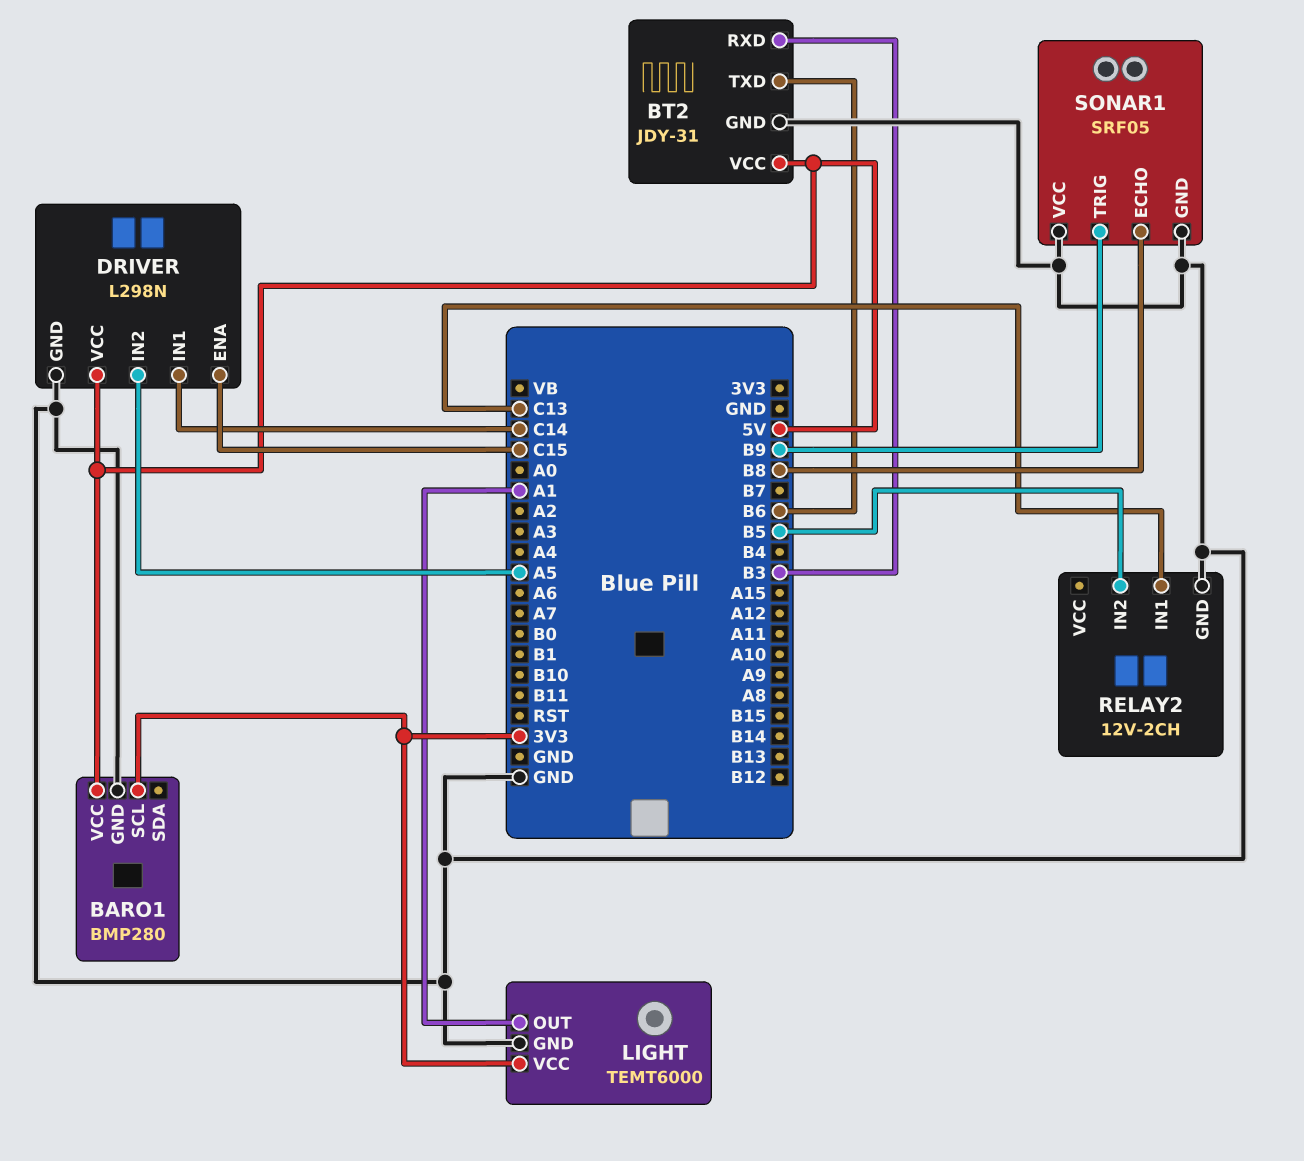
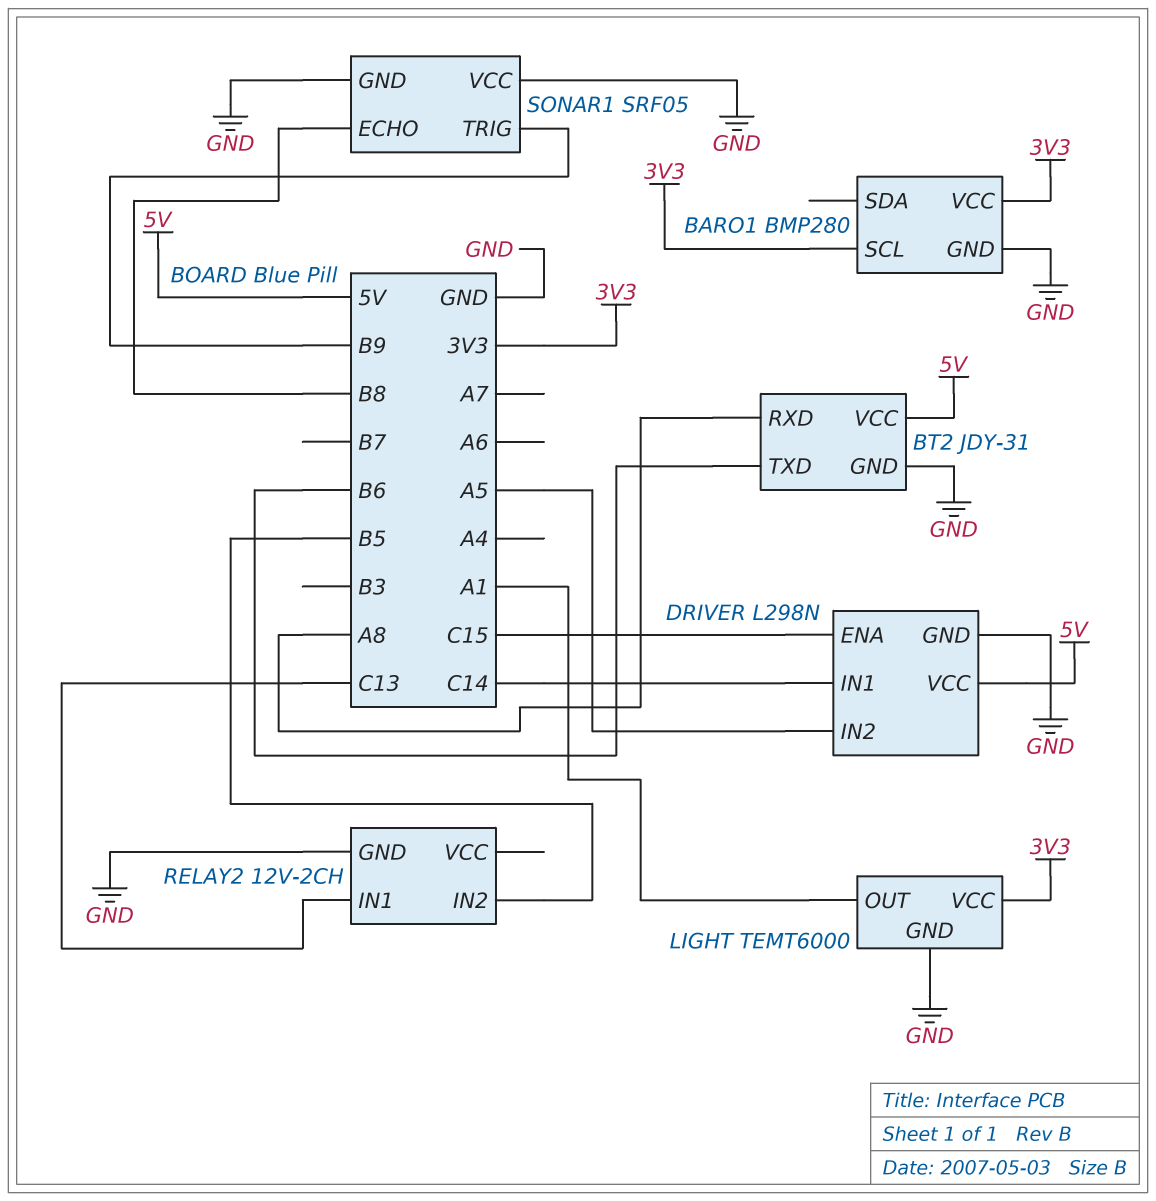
BARO1 pin VCC: 5V -> 3V3
BT2 pin RXD: B3 -> A8

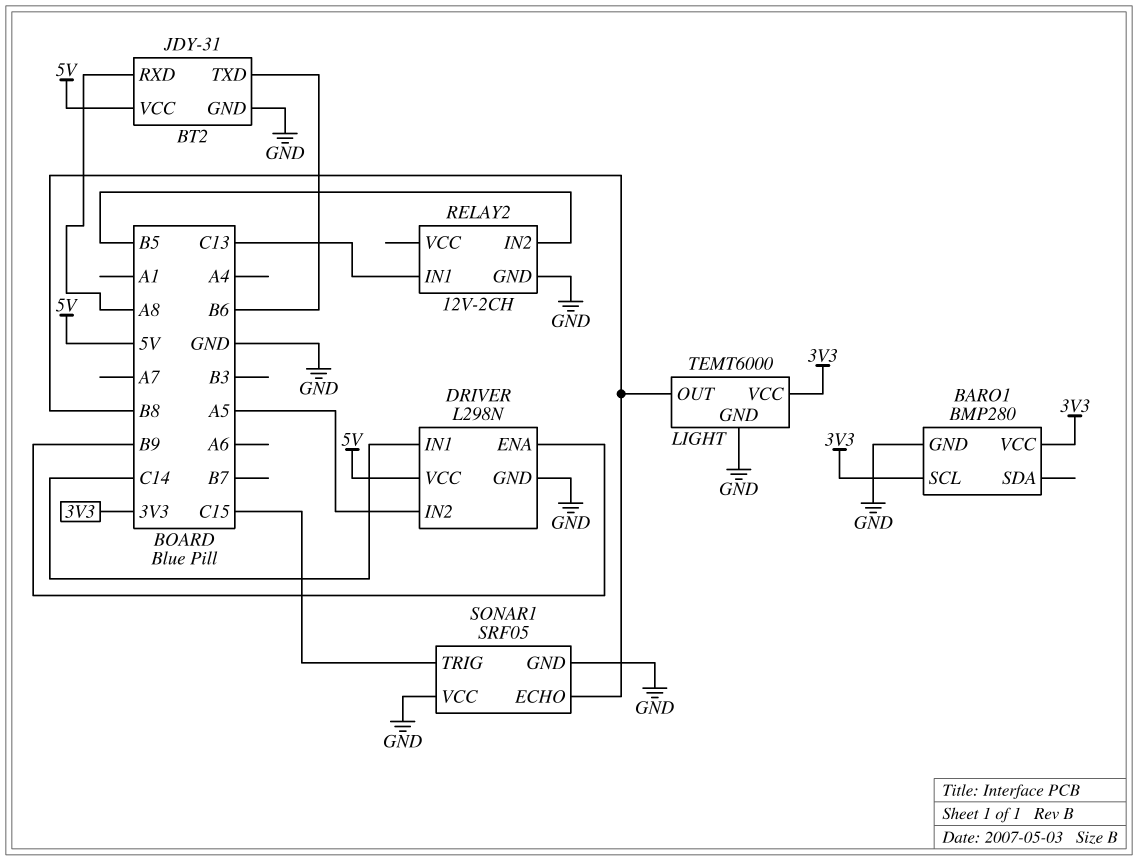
DRIVER pin ENA: C15 -> B9
LIGHT pin OUT: A1 -> B8
SONAR1 pin TRIG: B9 -> C15

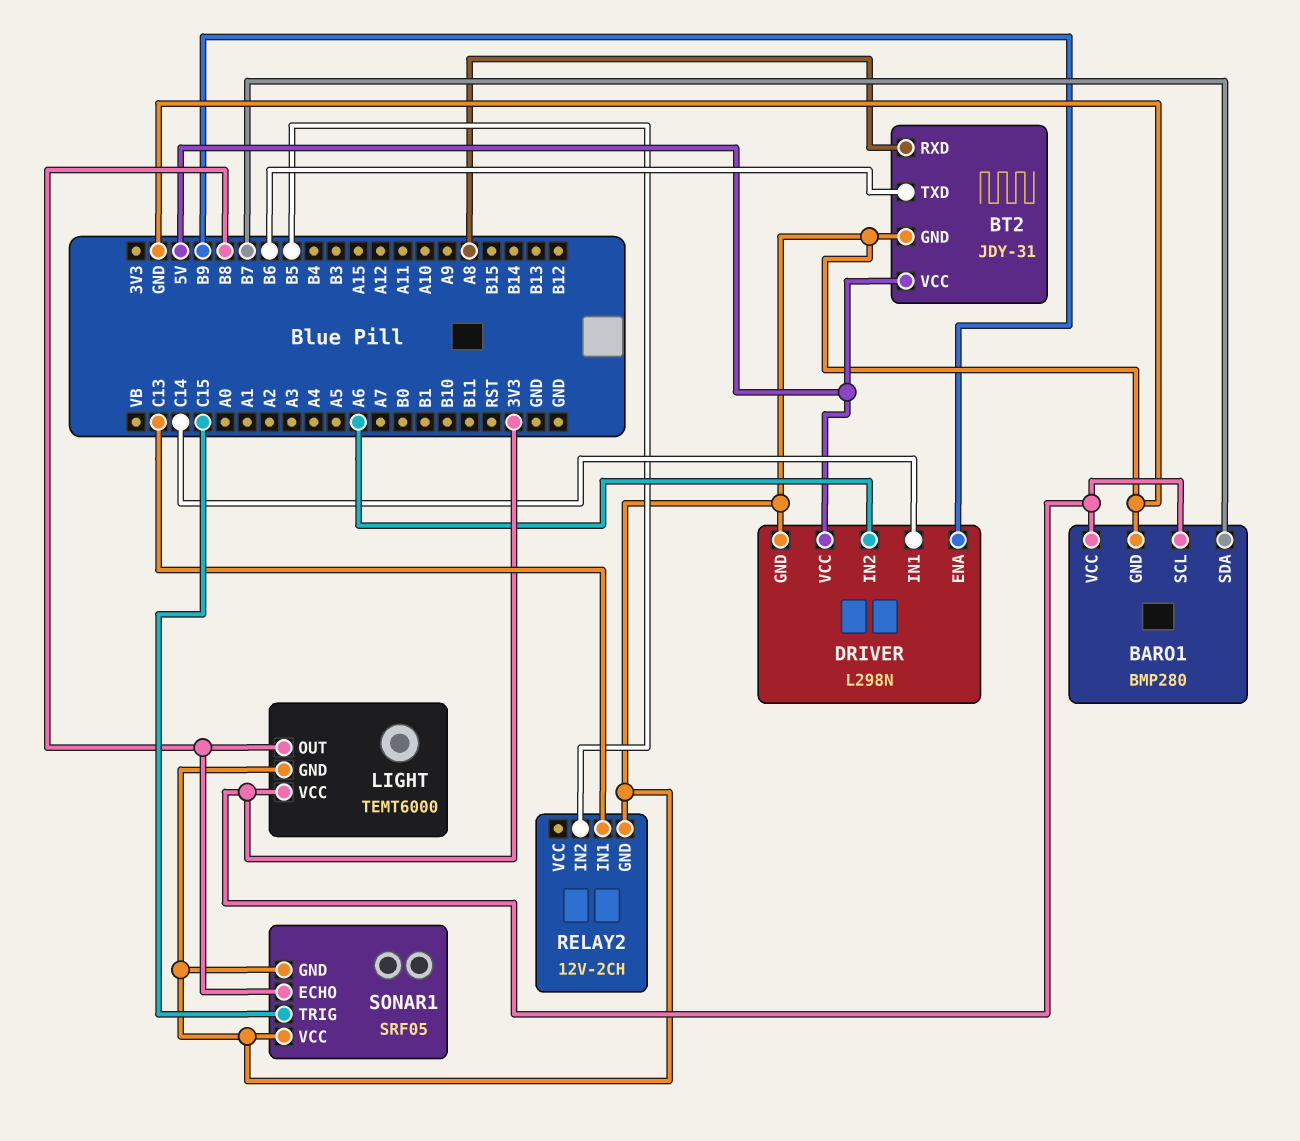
BARO1 pin SDA: none -> B7
DRIVER pin IN2: A5 -> A6

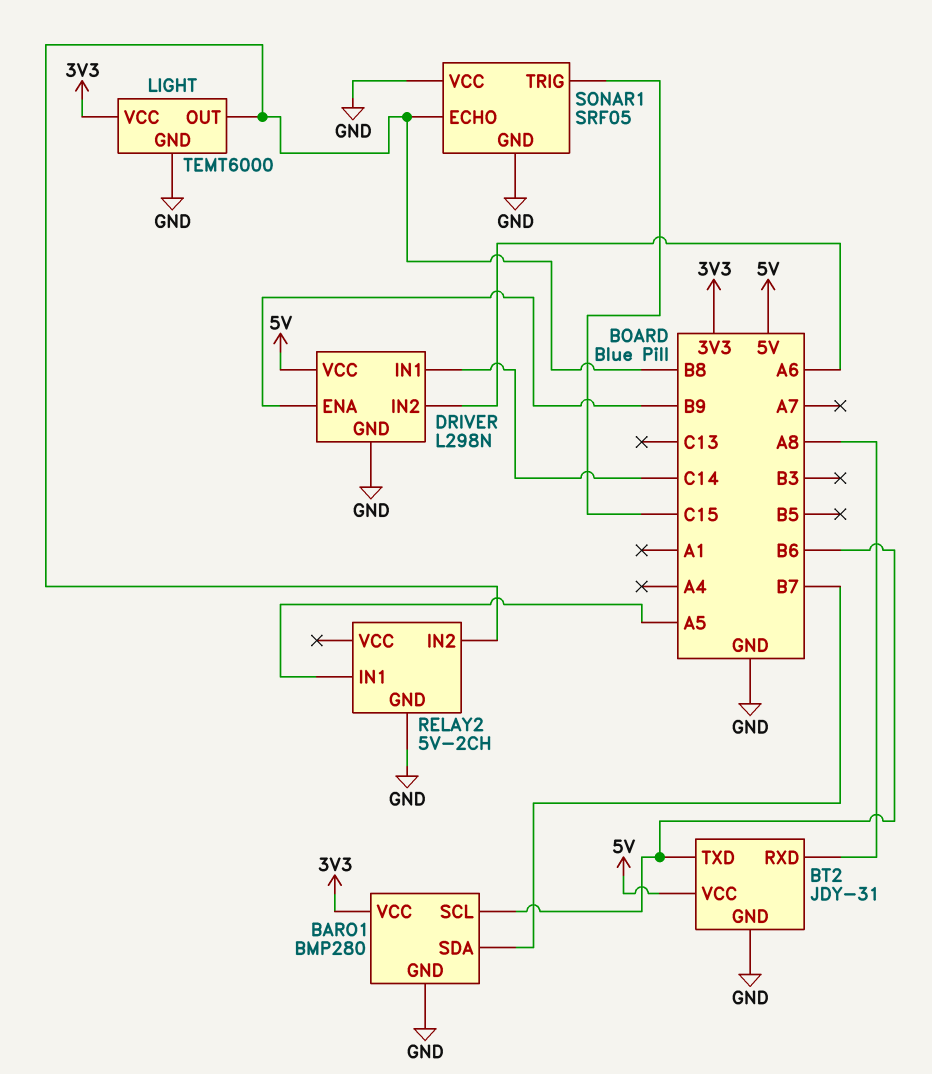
BARO1 pin SCL: 3V3 -> B6
RELAY2: 12V-2CH -> 5V-2CH
RELAY2 pin IN1: C13 -> A5
RELAY2 pin IN2: B5 -> B8

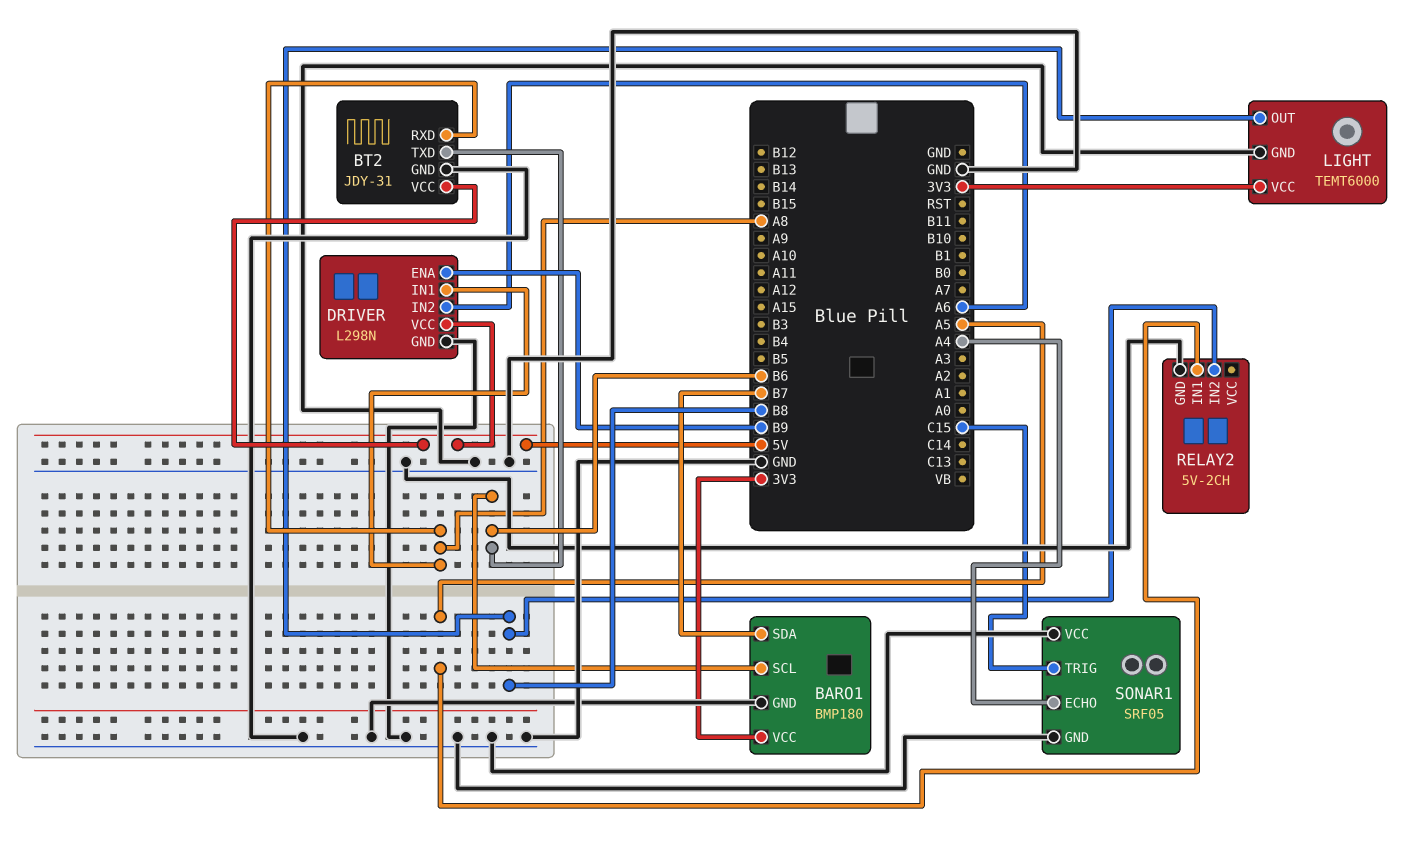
BARO1: BMP280 -> BMP180
DRIVER pin IN1: C14 -> A8
SONAR1 pin ECHO: B8 -> A4

